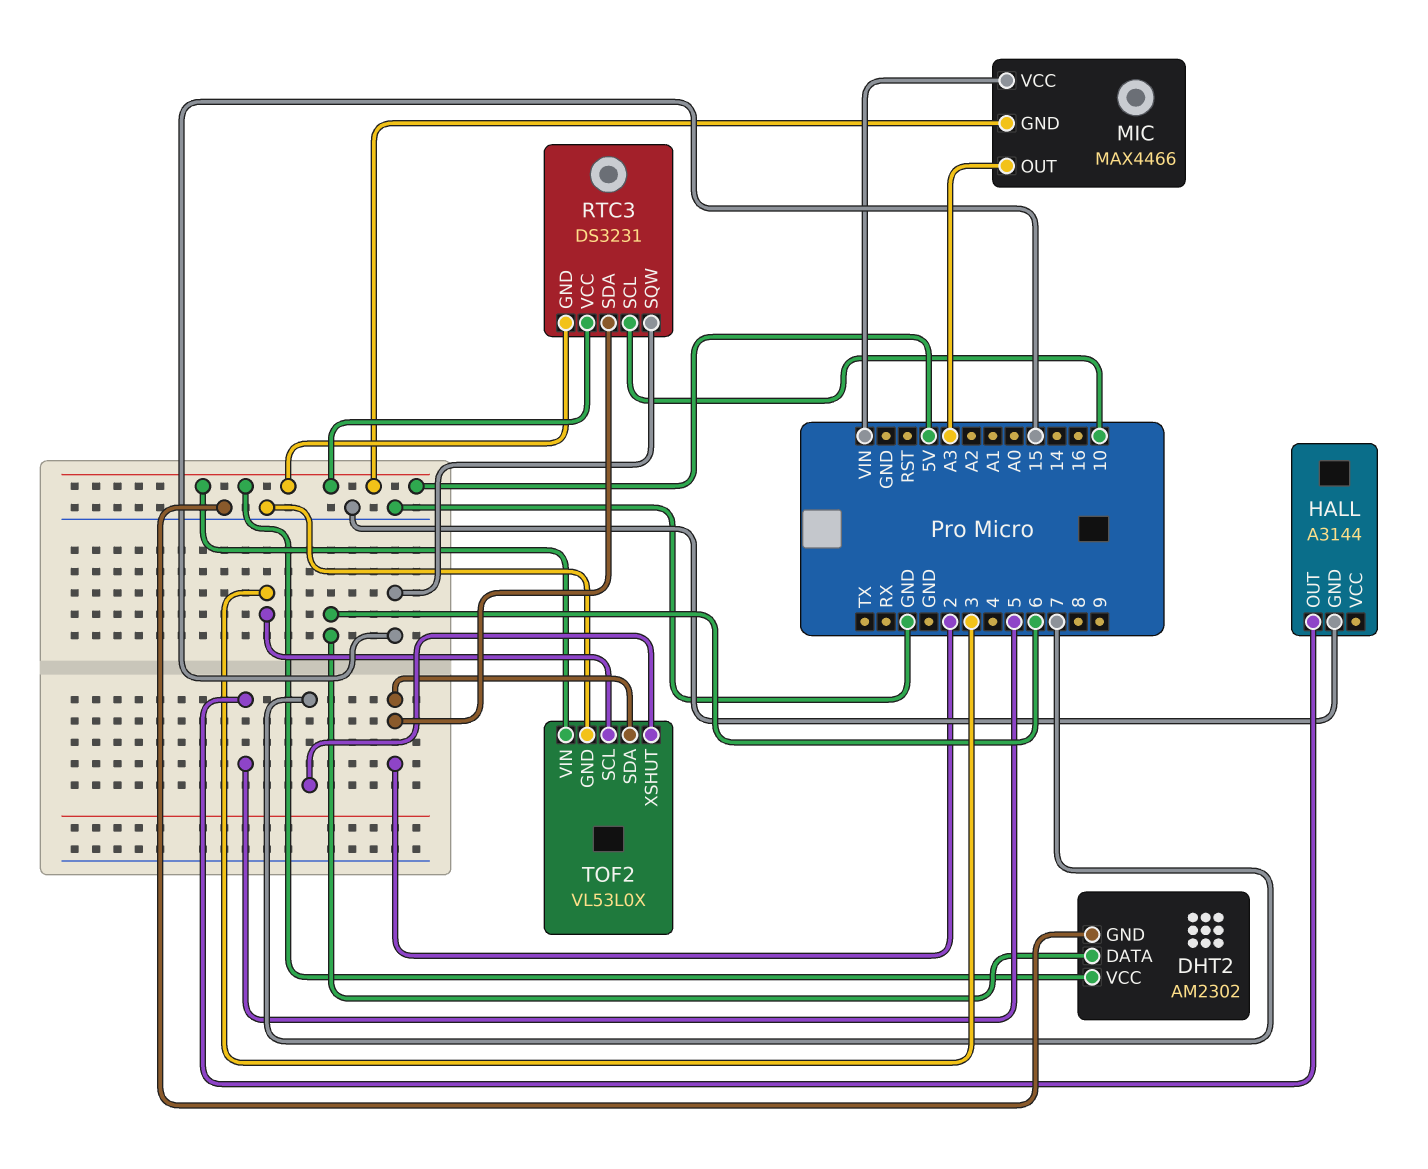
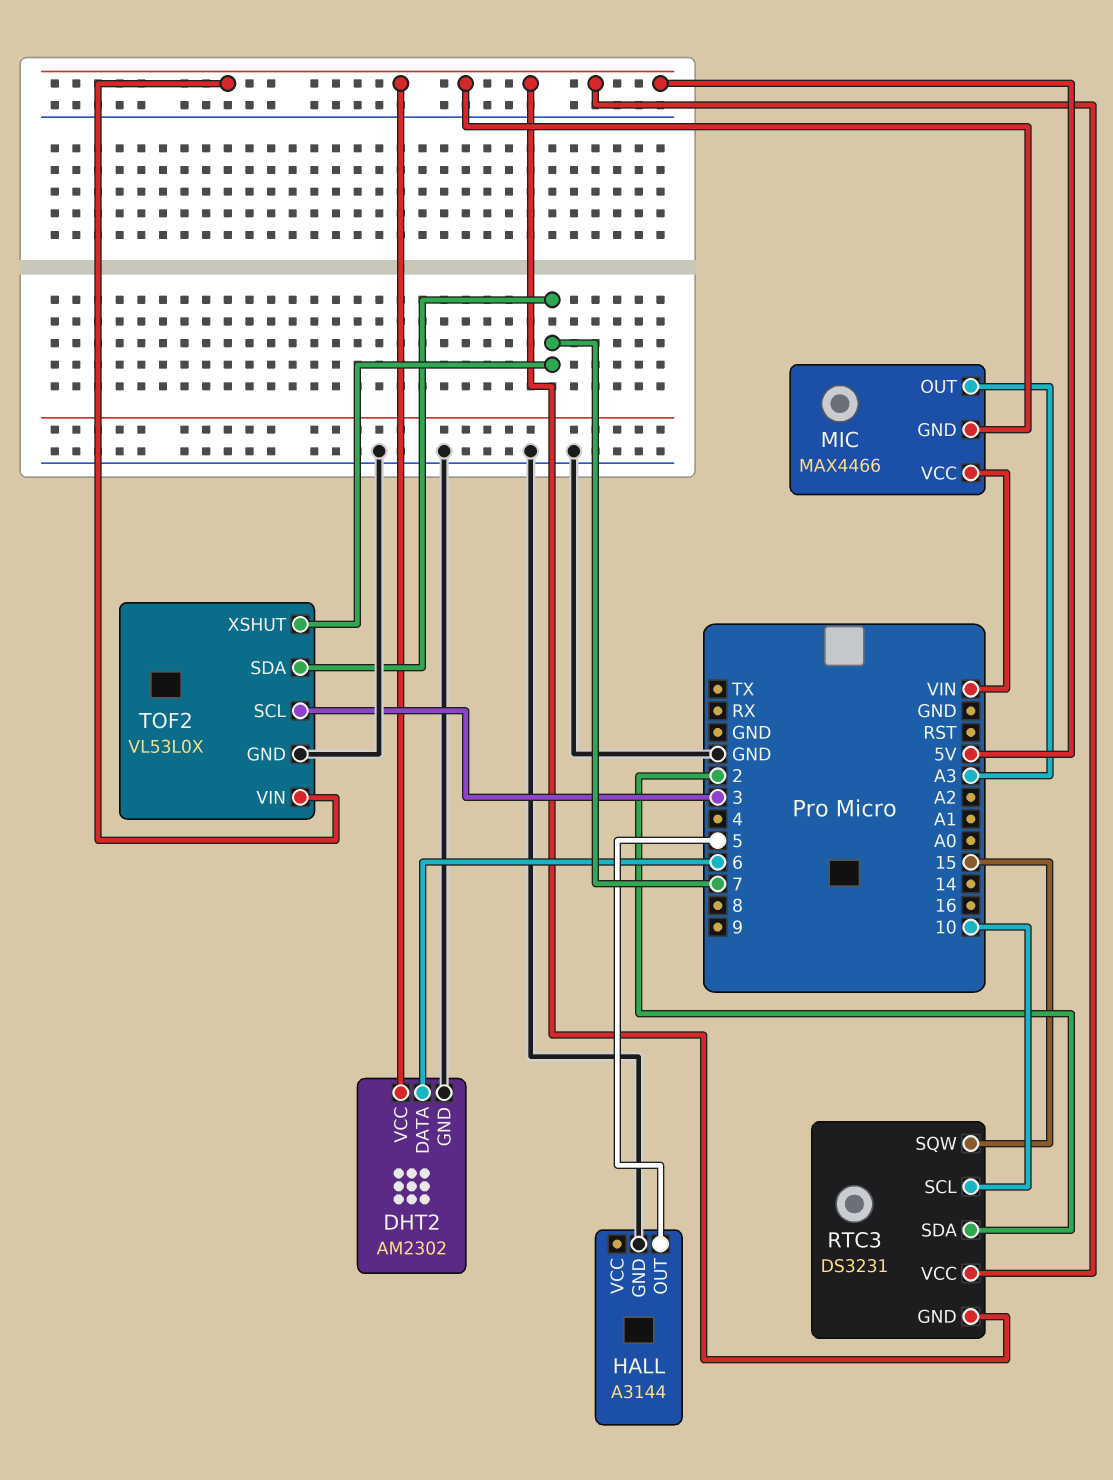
TOF2 pin SDA: 2 -> 7

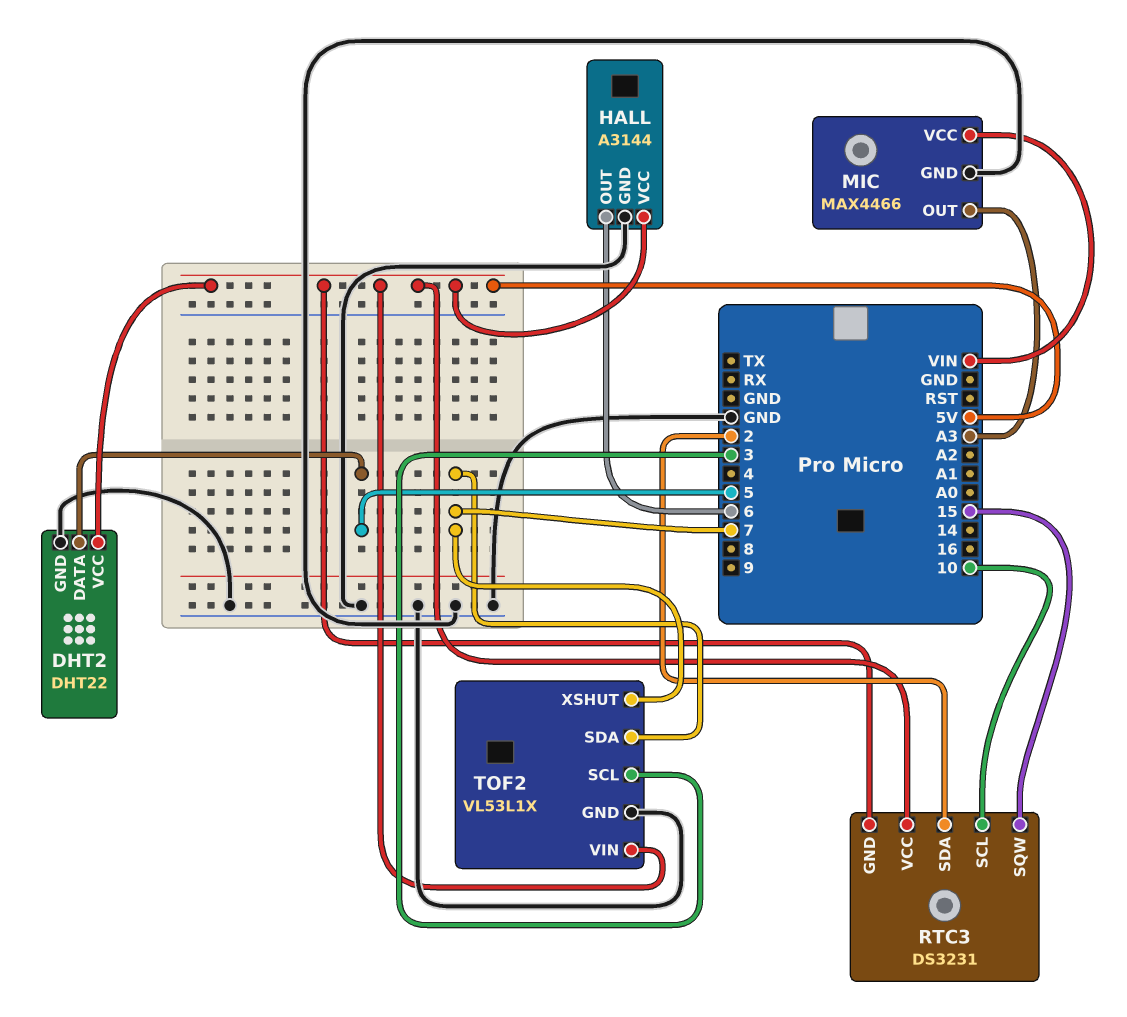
DHT2: AM2302 -> DHT22
DHT2 pin DATA: 6 -> 5
HALL pin OUT: 5 -> 6
HALL pin VCC: none -> 5V
MIC pin GND: 5V -> GND
TOF2: VL53L0X -> VL53L1X

